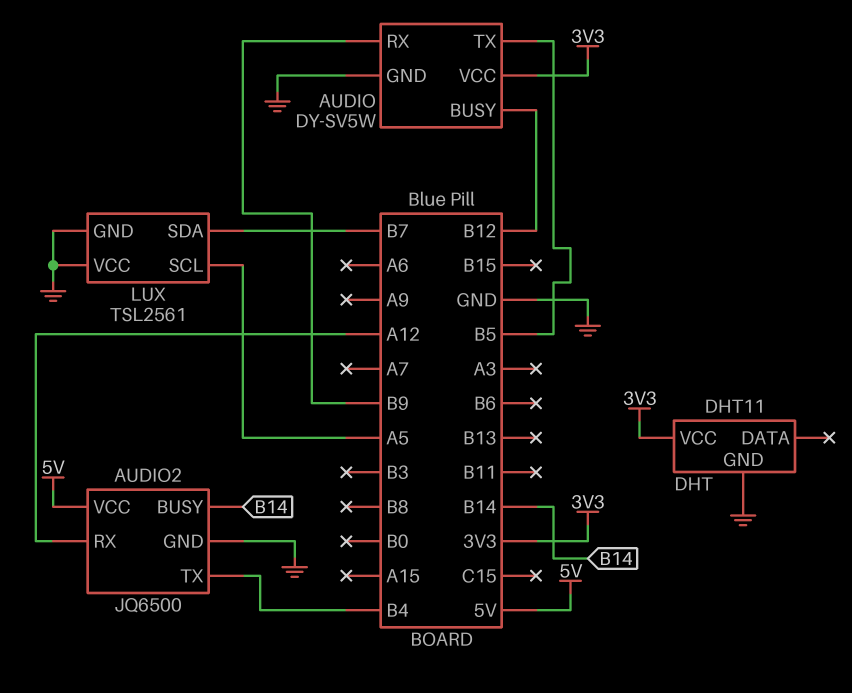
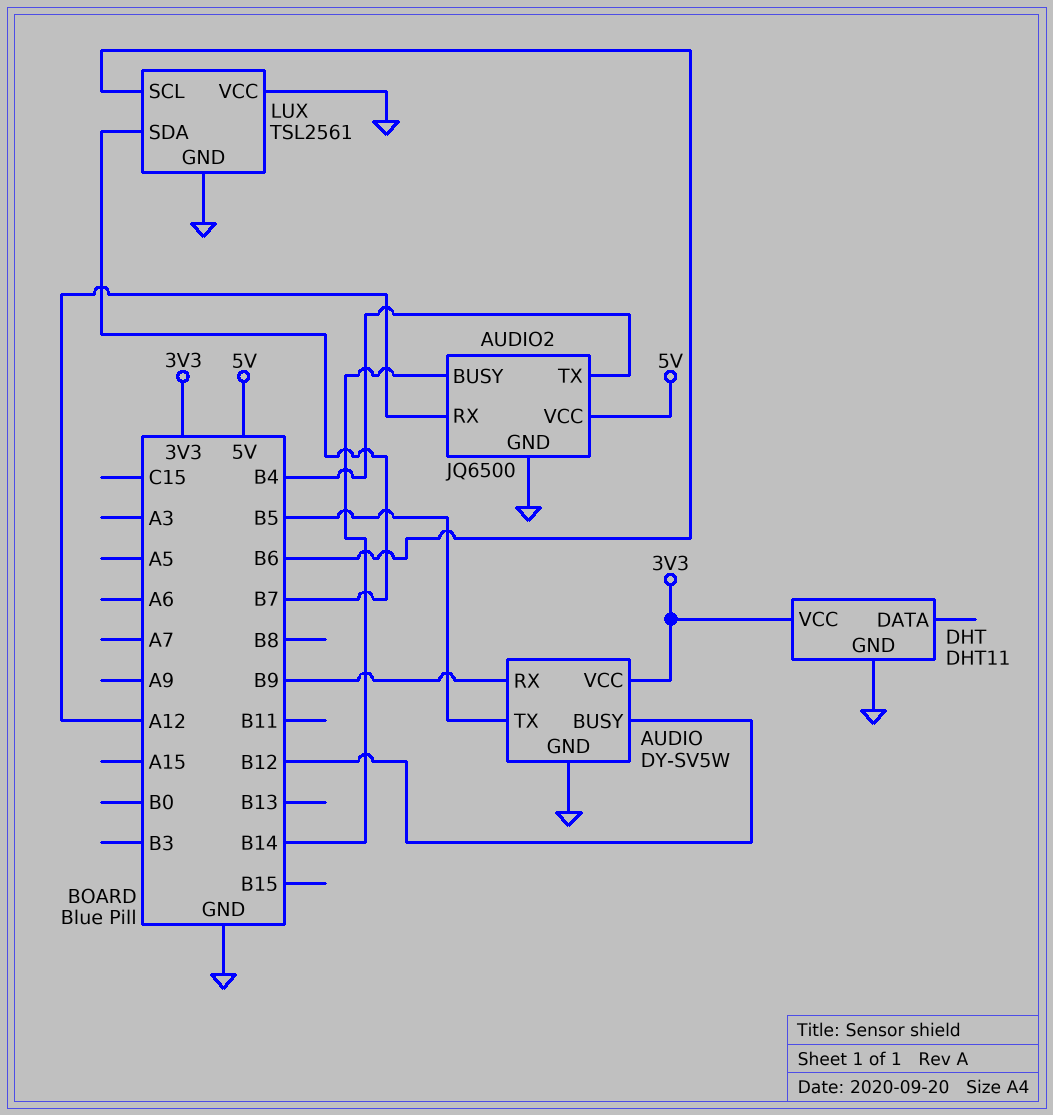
LUX pin SCL: A5 -> B6

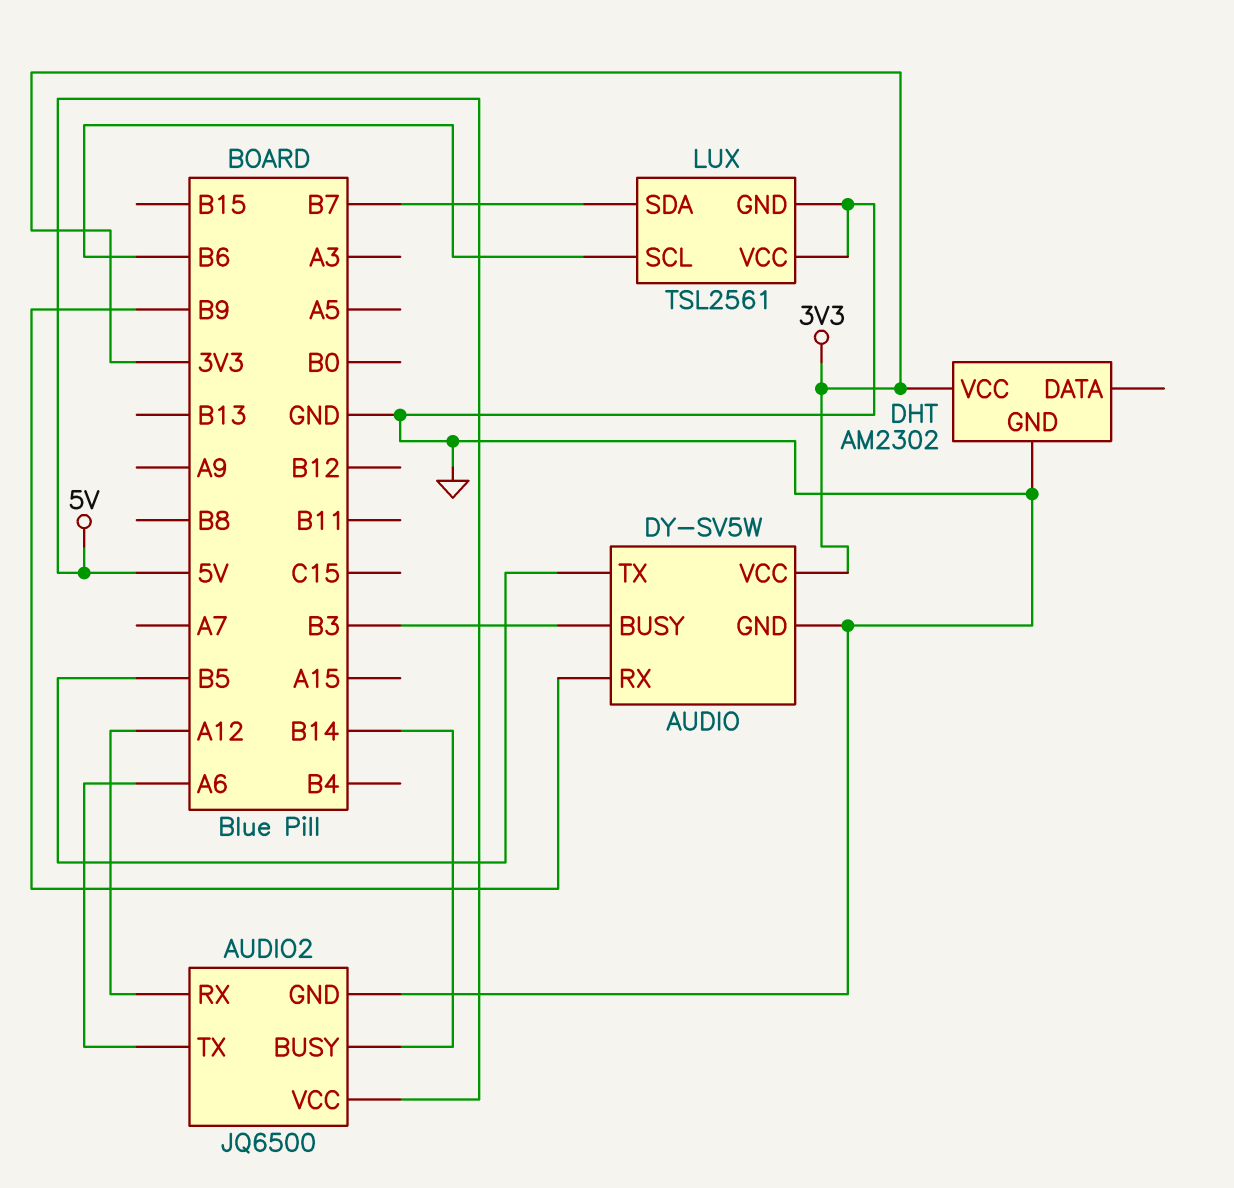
AUDIO pin BUSY: B12 -> B3
AUDIO2 pin TX: B4 -> A6
DHT: DHT11 -> AM2302

